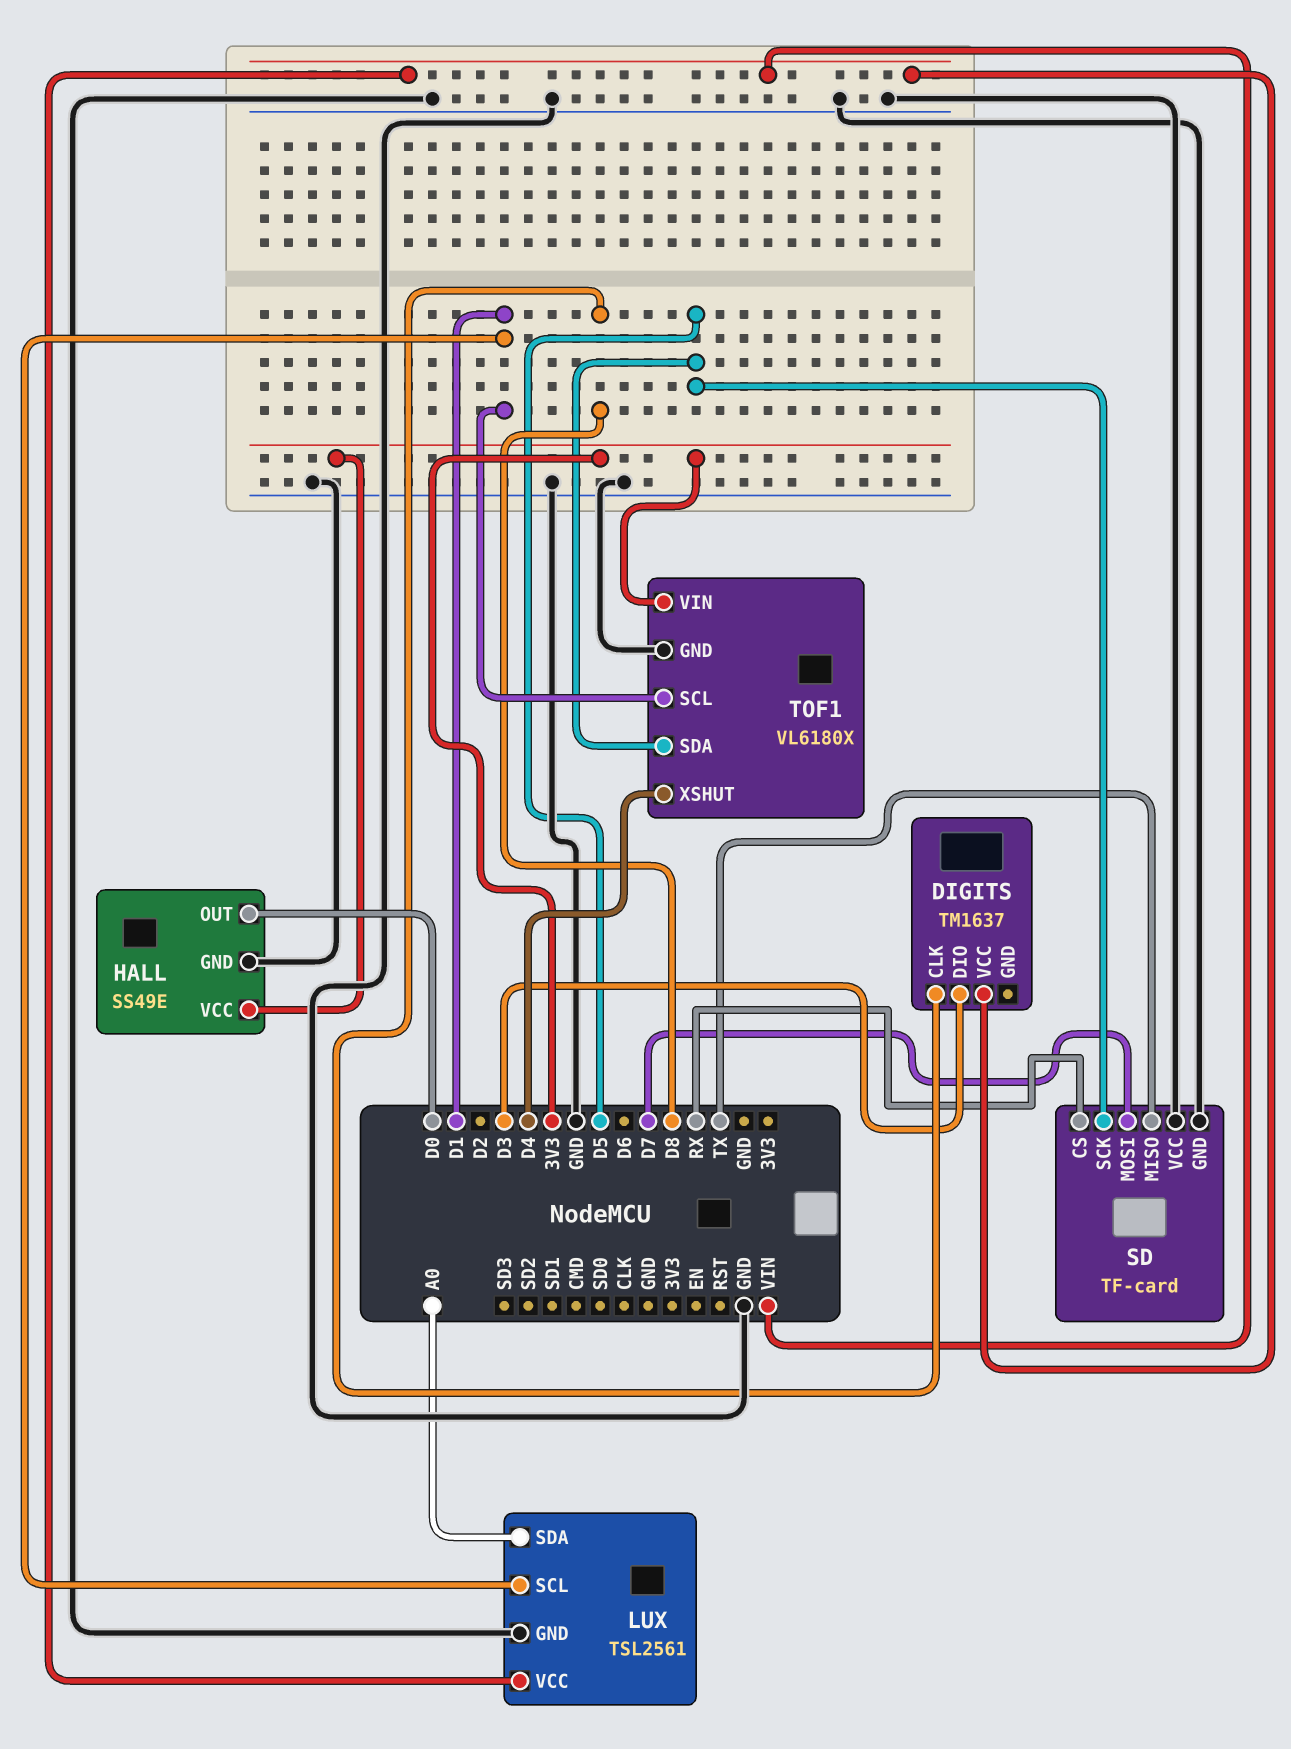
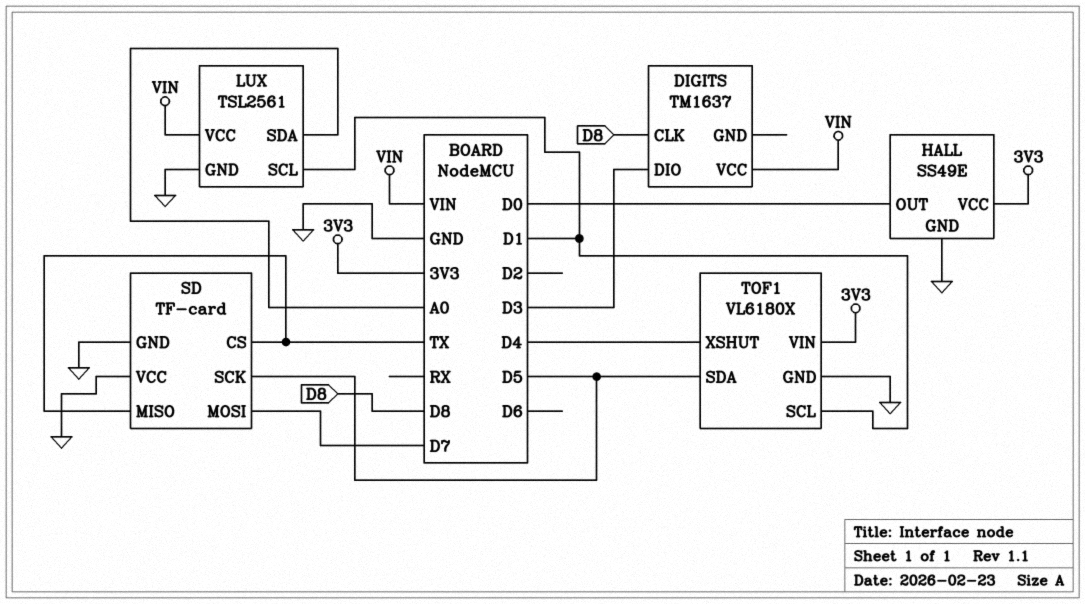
SD pin CS: RX -> TX

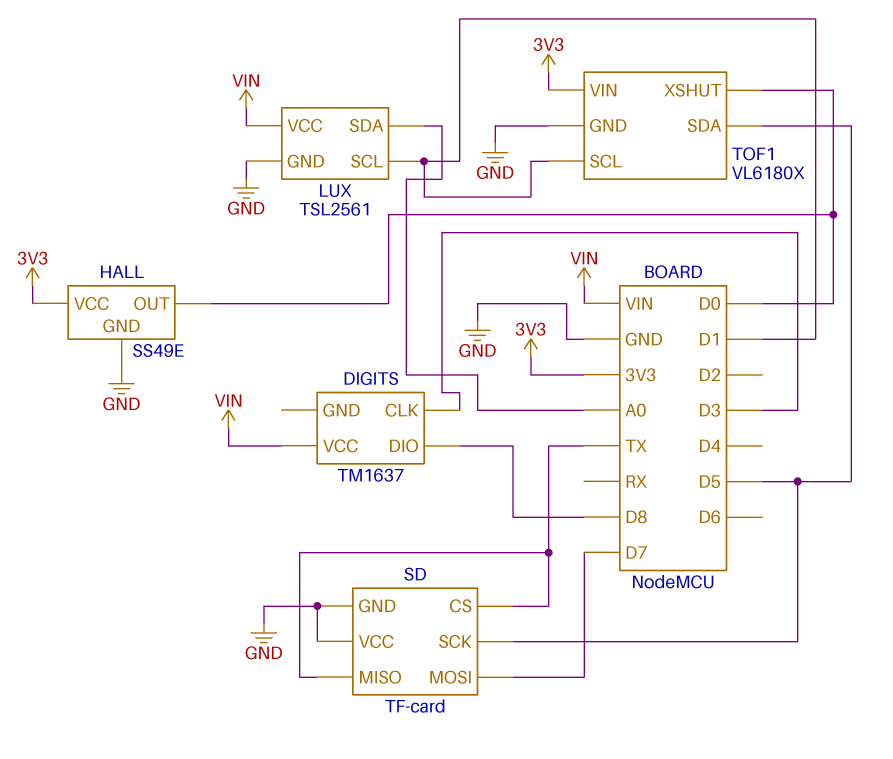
DIGITS pin CLK: D8 -> D3
DIGITS pin DIO: D3 -> D8
TOF1 pin XSHUT: D4 -> D0

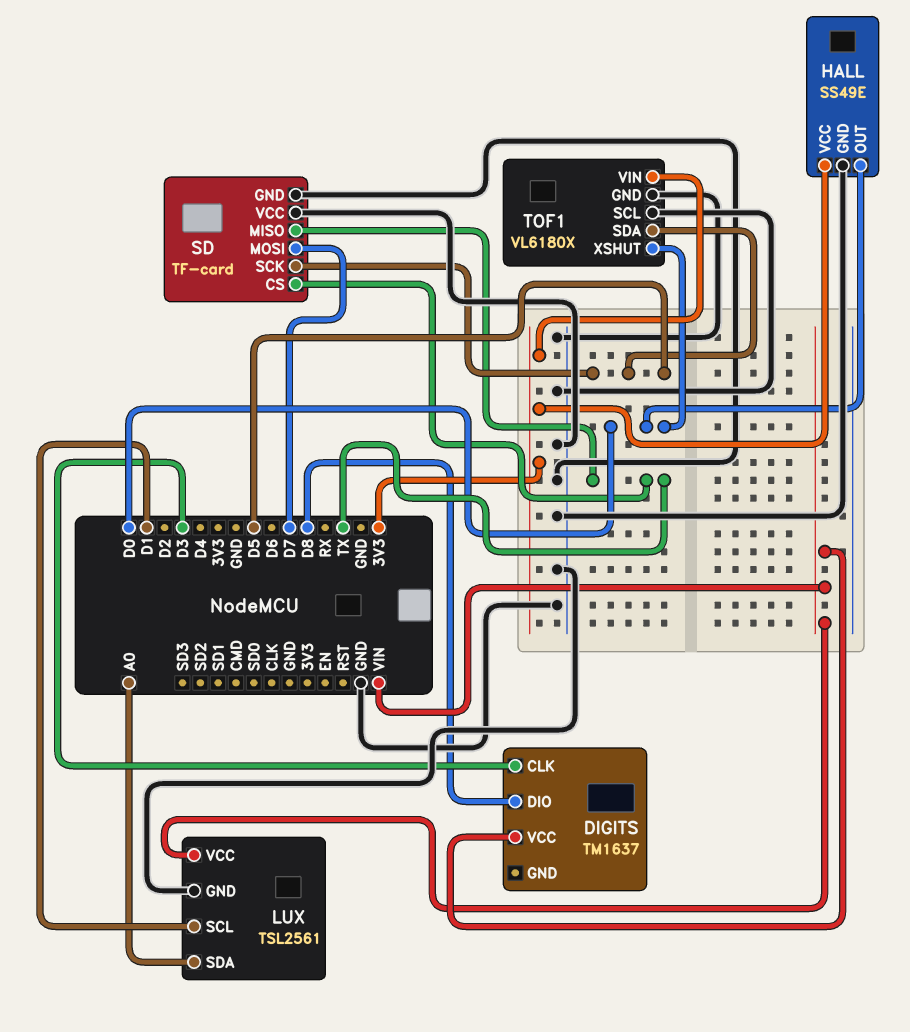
TOF1 pin SCL: D1 -> GND

